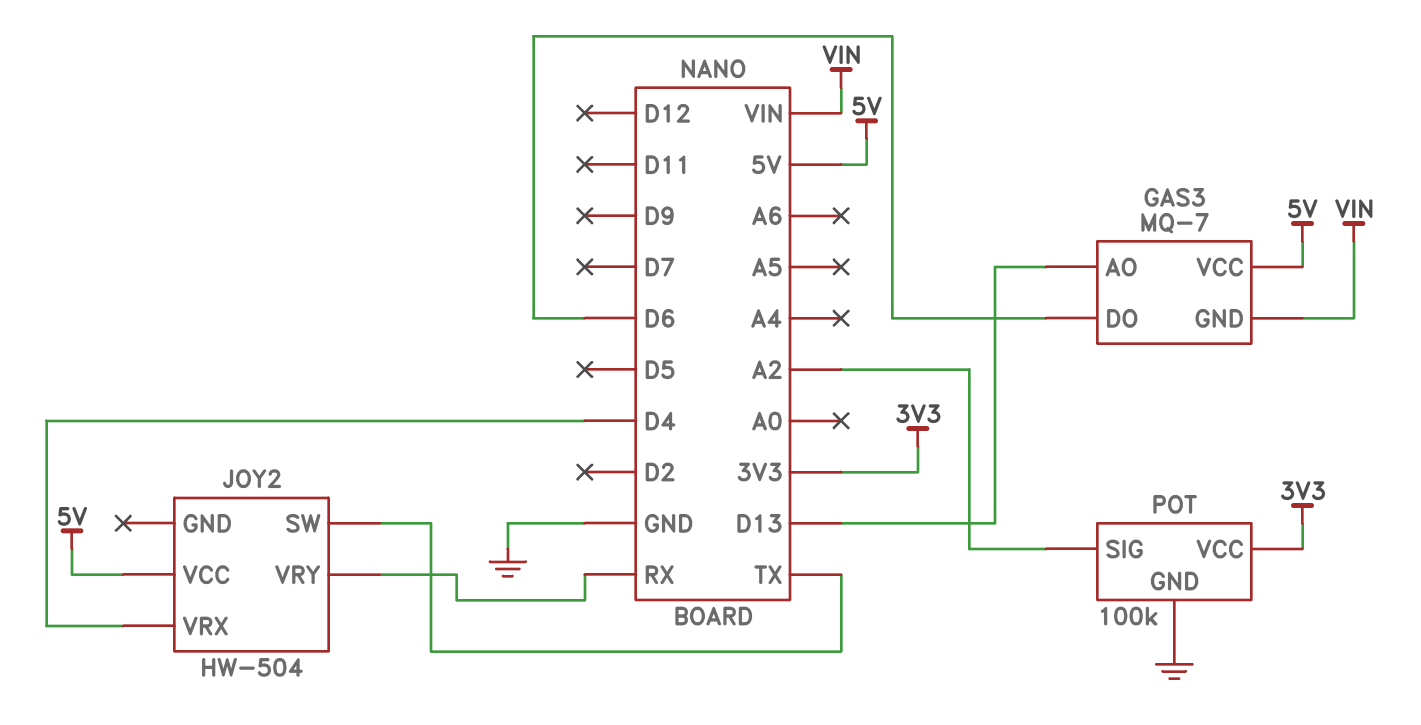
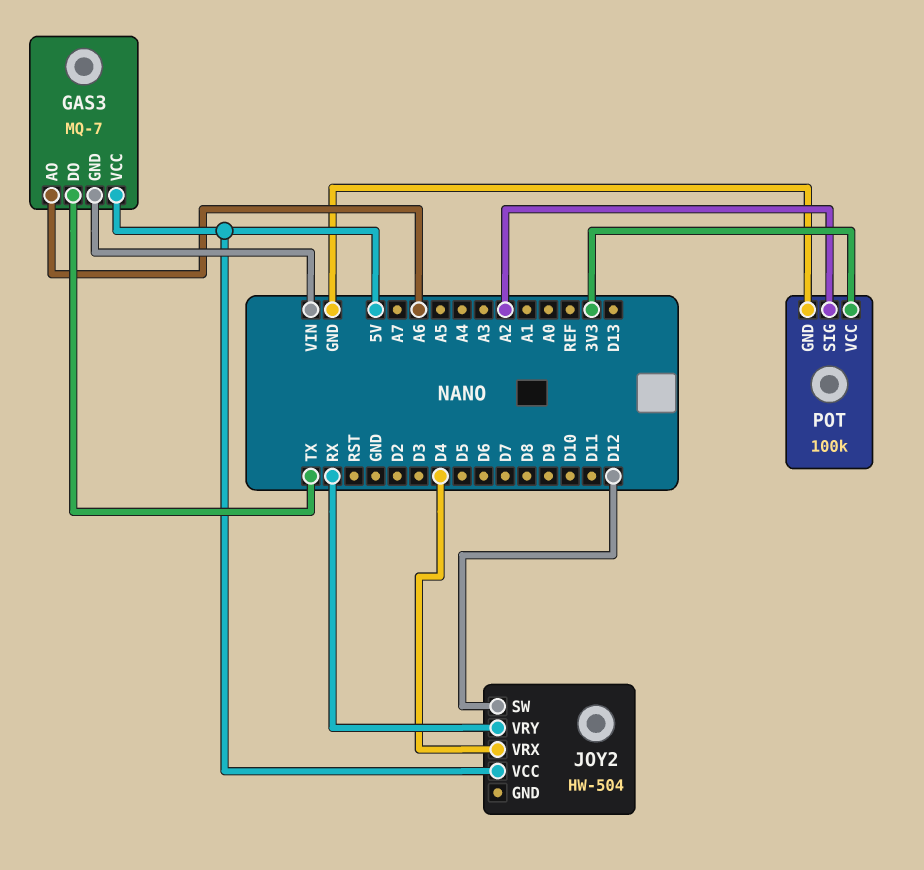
GAS3 pin AO: D13 -> A6
GAS3 pin DO: D6 -> TX
JOY2 pin SW: TX -> D12

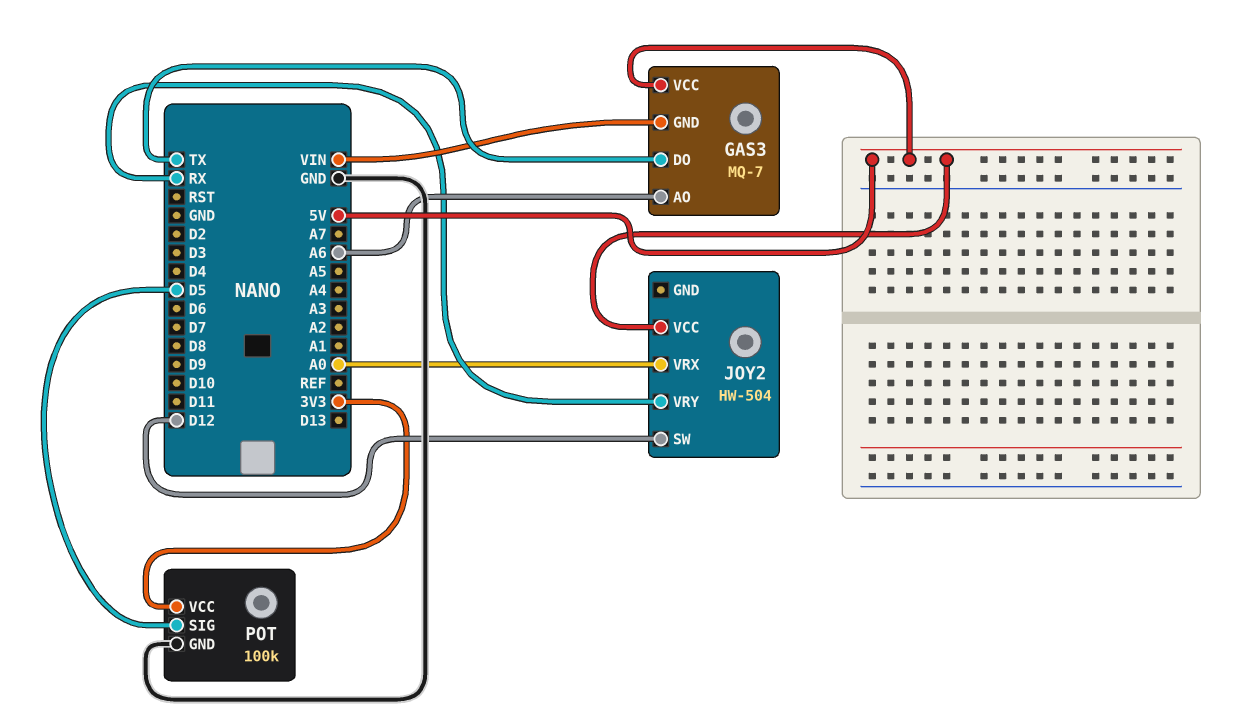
JOY2 pin VRX: D4 -> A0
POT pin SIG: A2 -> D5

